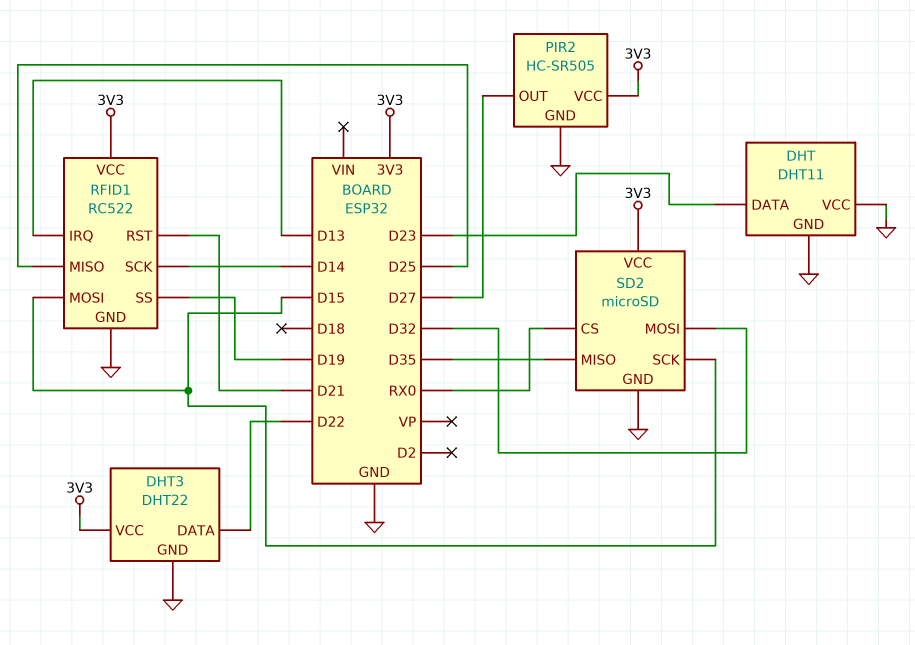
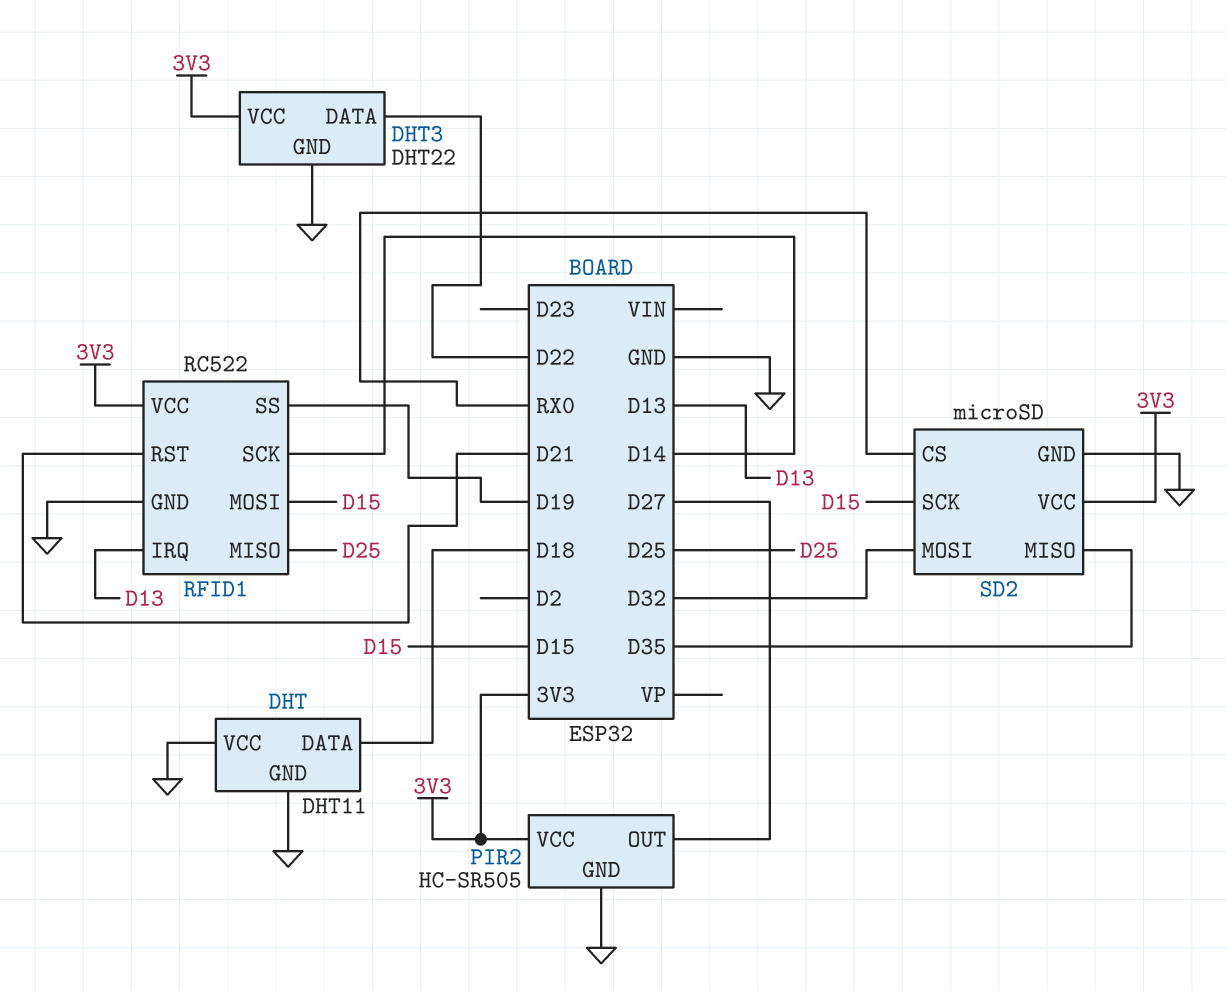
DHT pin DATA: D23 -> D18

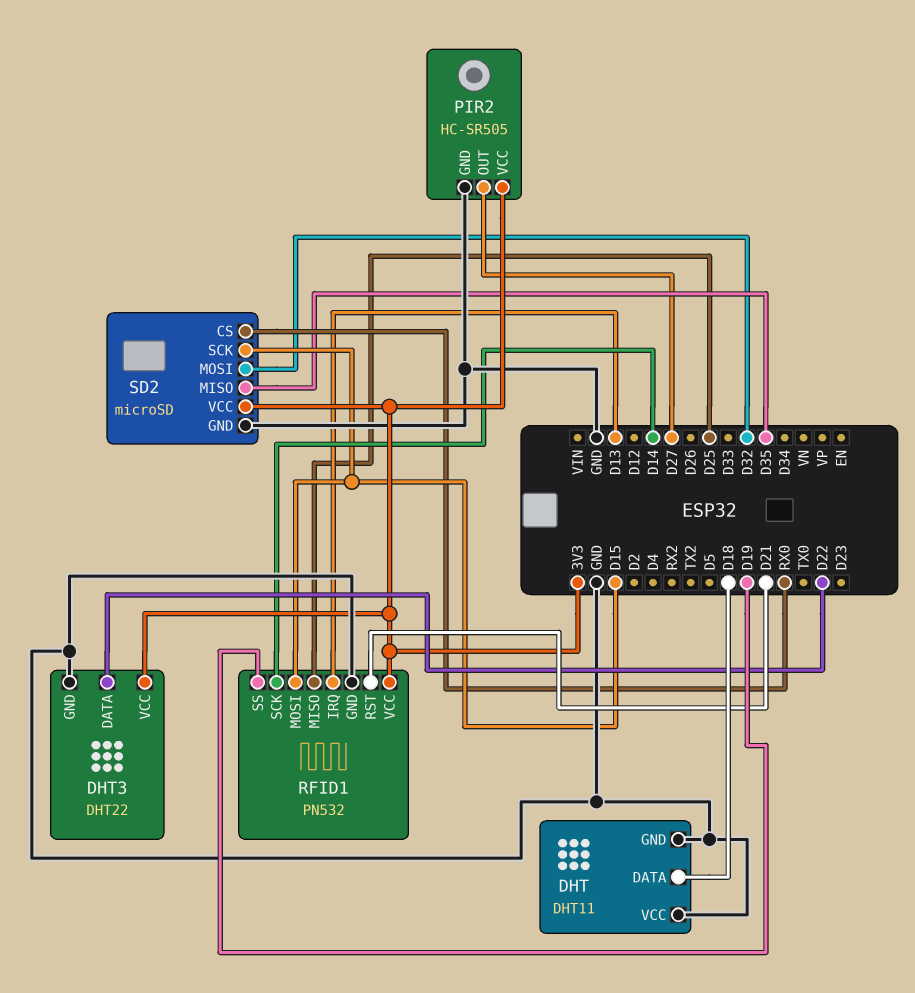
RFID1: RC522 -> PN532

